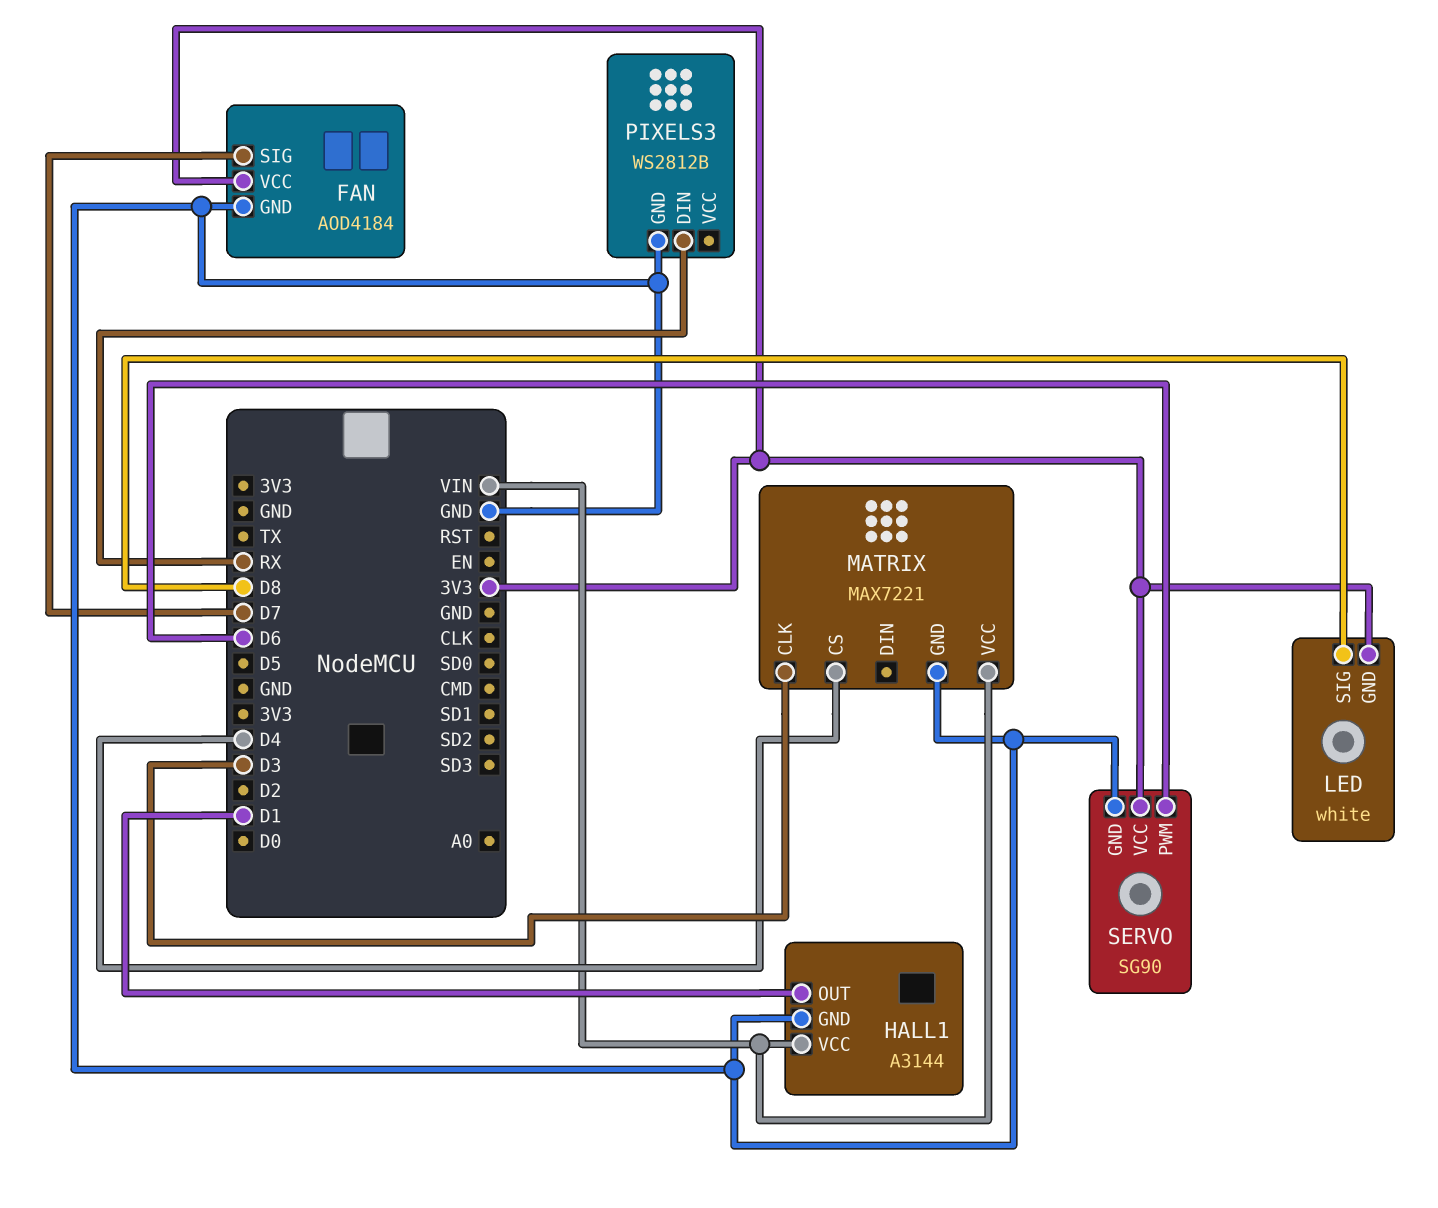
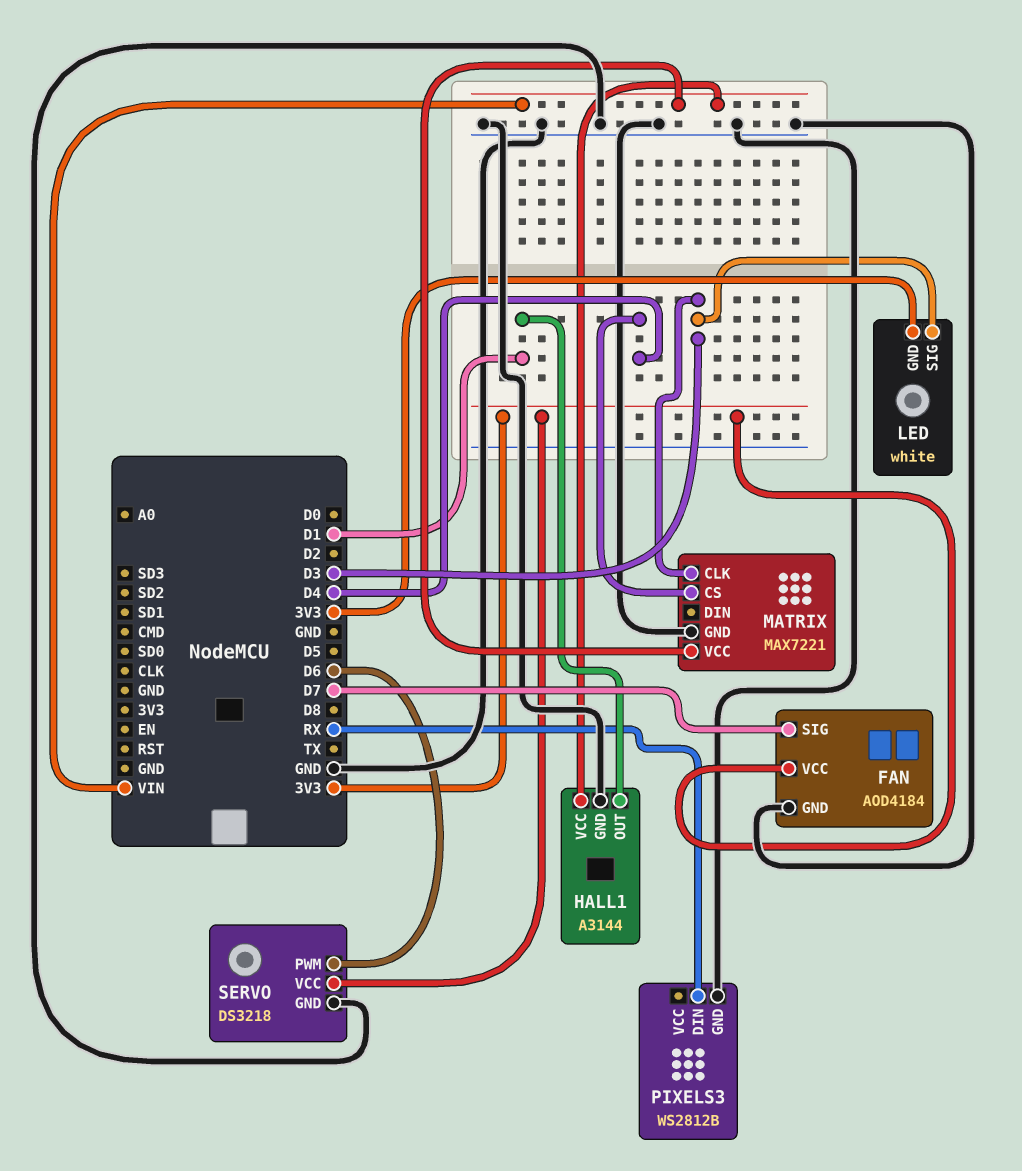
LED pin SIG: D8 -> D3
SERVO: SG90 -> DS3218

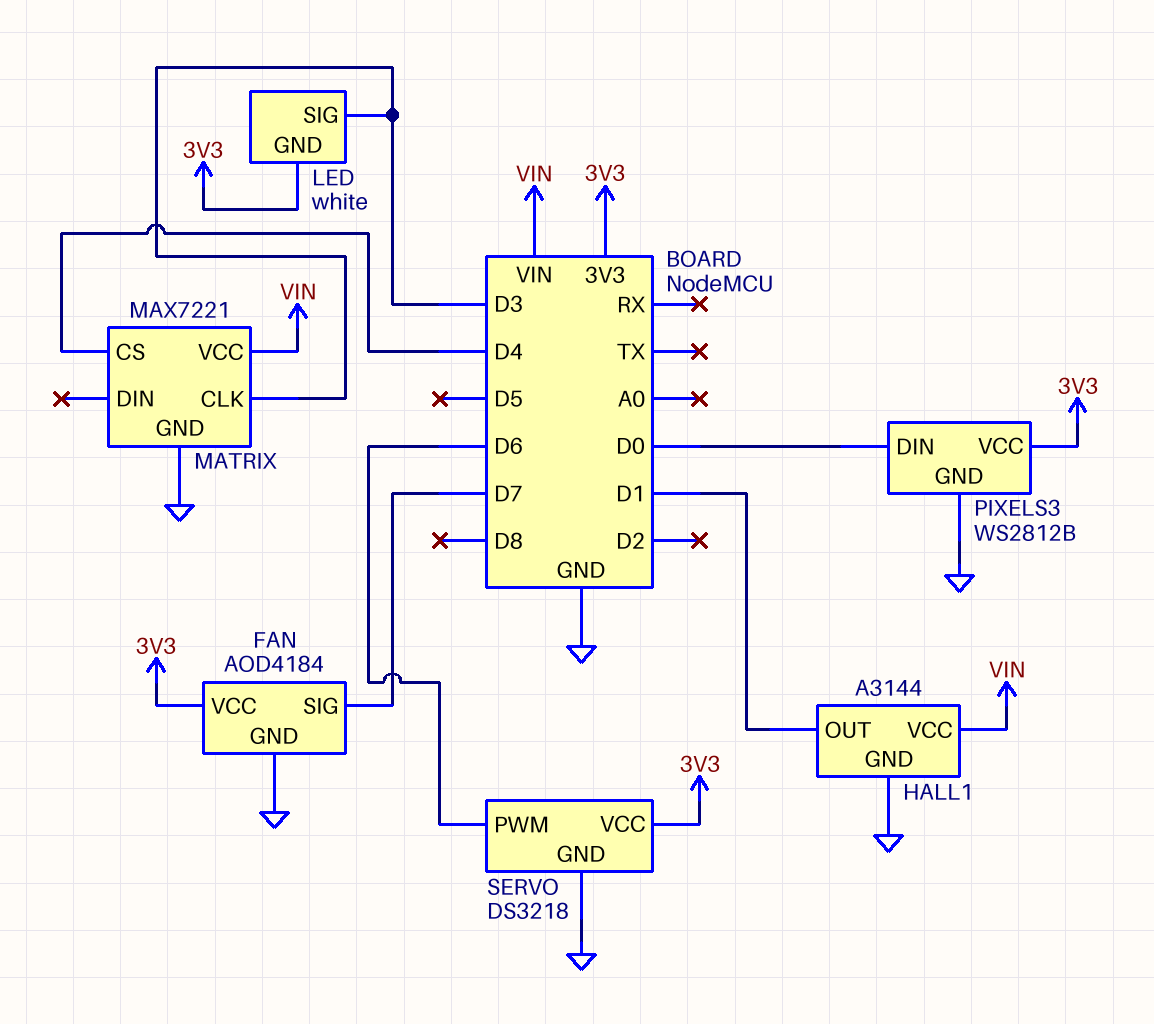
PIXELS3 pin DIN: RX -> D0
PIXELS3 pin VCC: none -> 3V3

